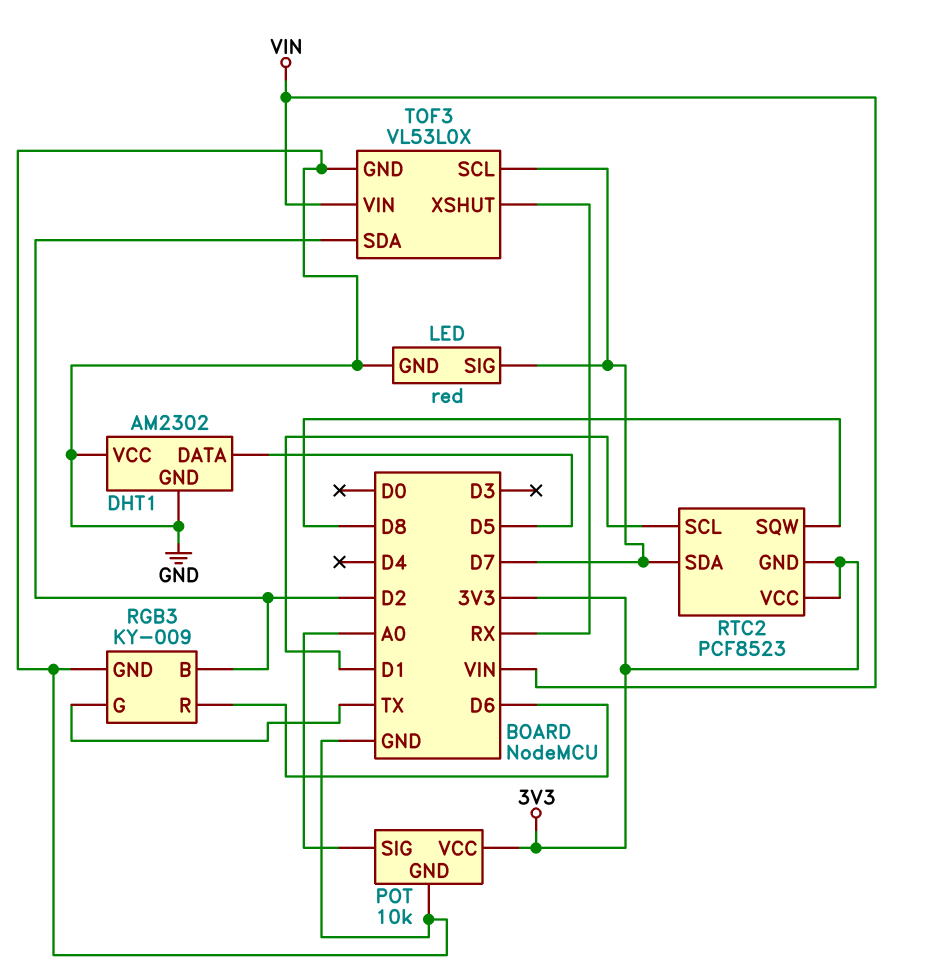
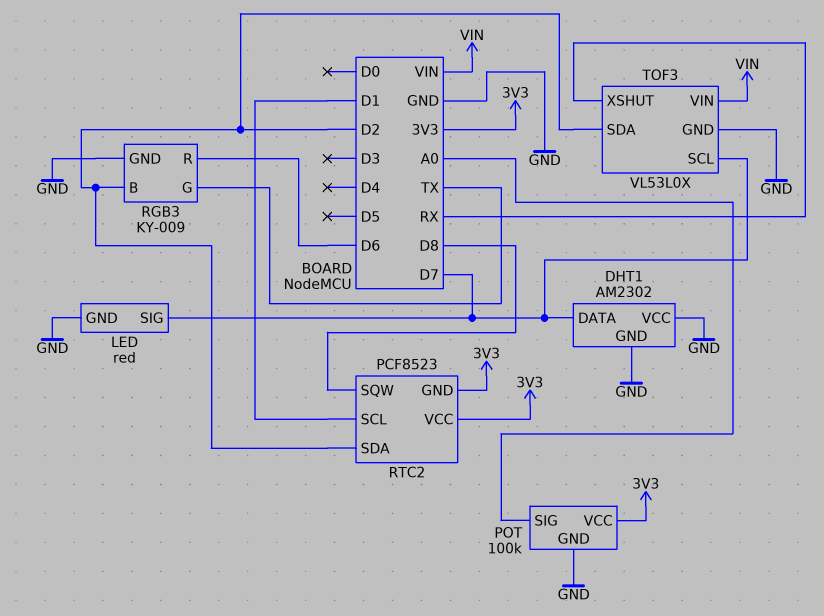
DHT1 pin DATA: D5 -> D7
POT: 10k -> 100k
RTC2 pin SDA: D7 -> D2

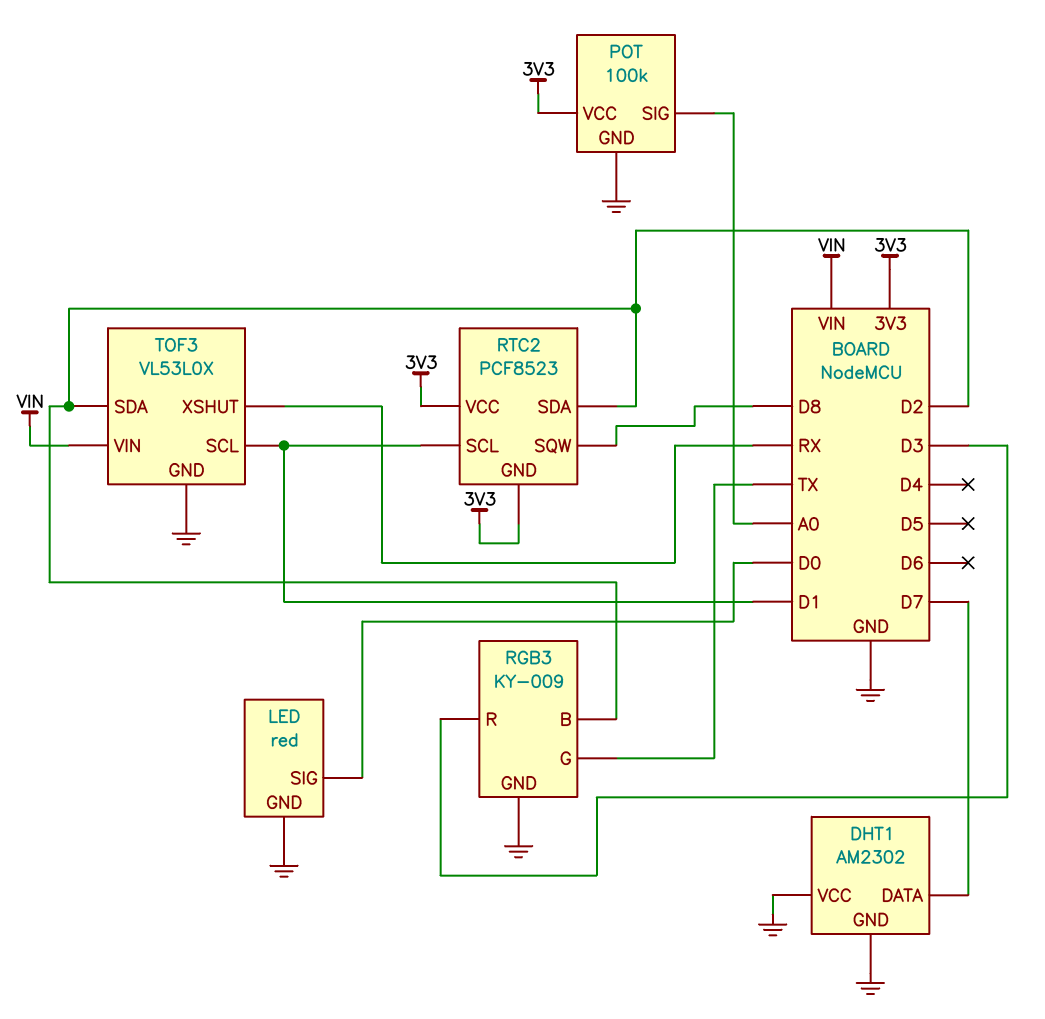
LED pin SIG: D7 -> D0
RGB3 pin R: D6 -> D3
TOF3 pin SCL: D7 -> D1

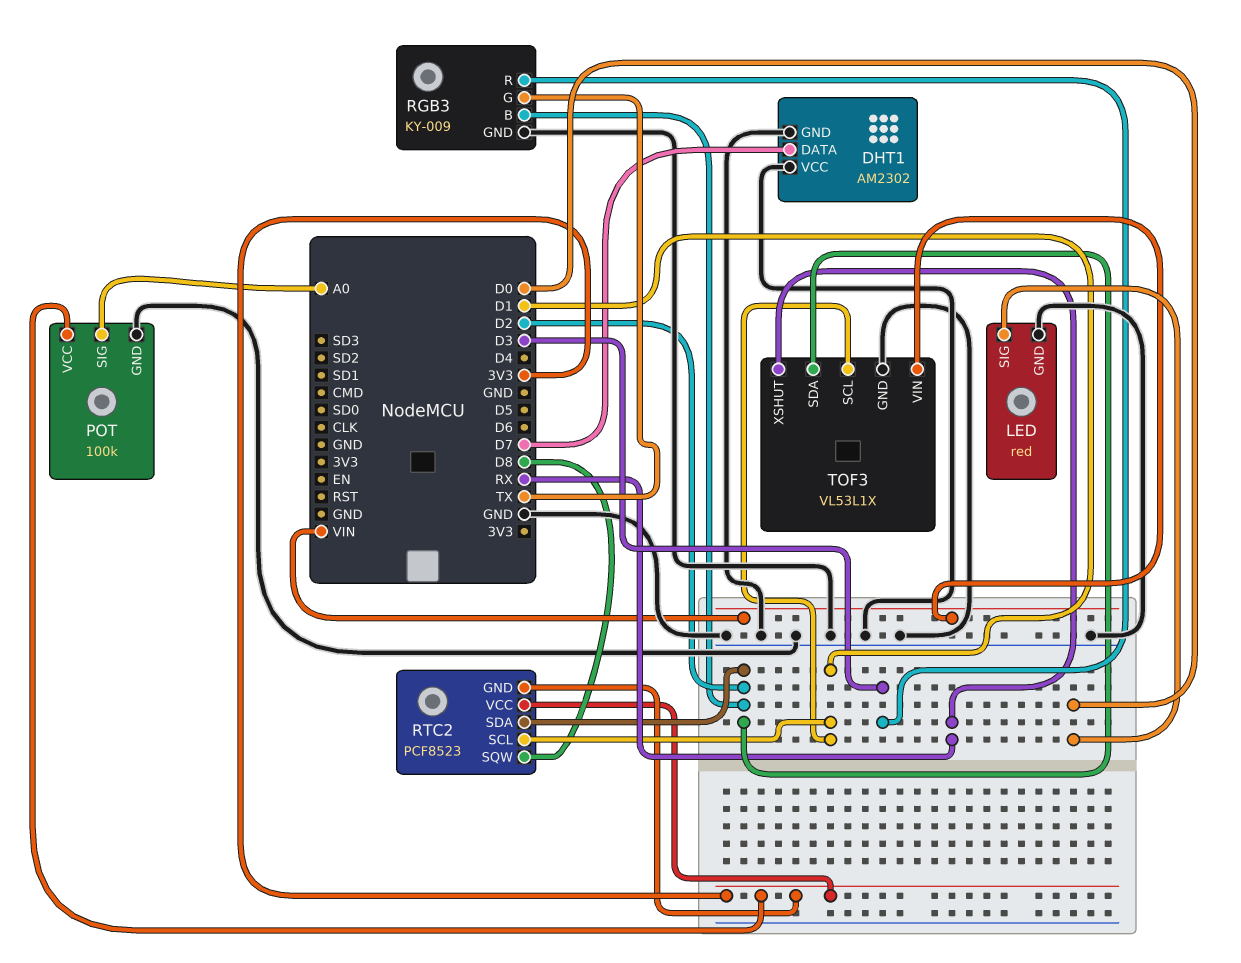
TOF3: VL53L0X -> VL53L1X

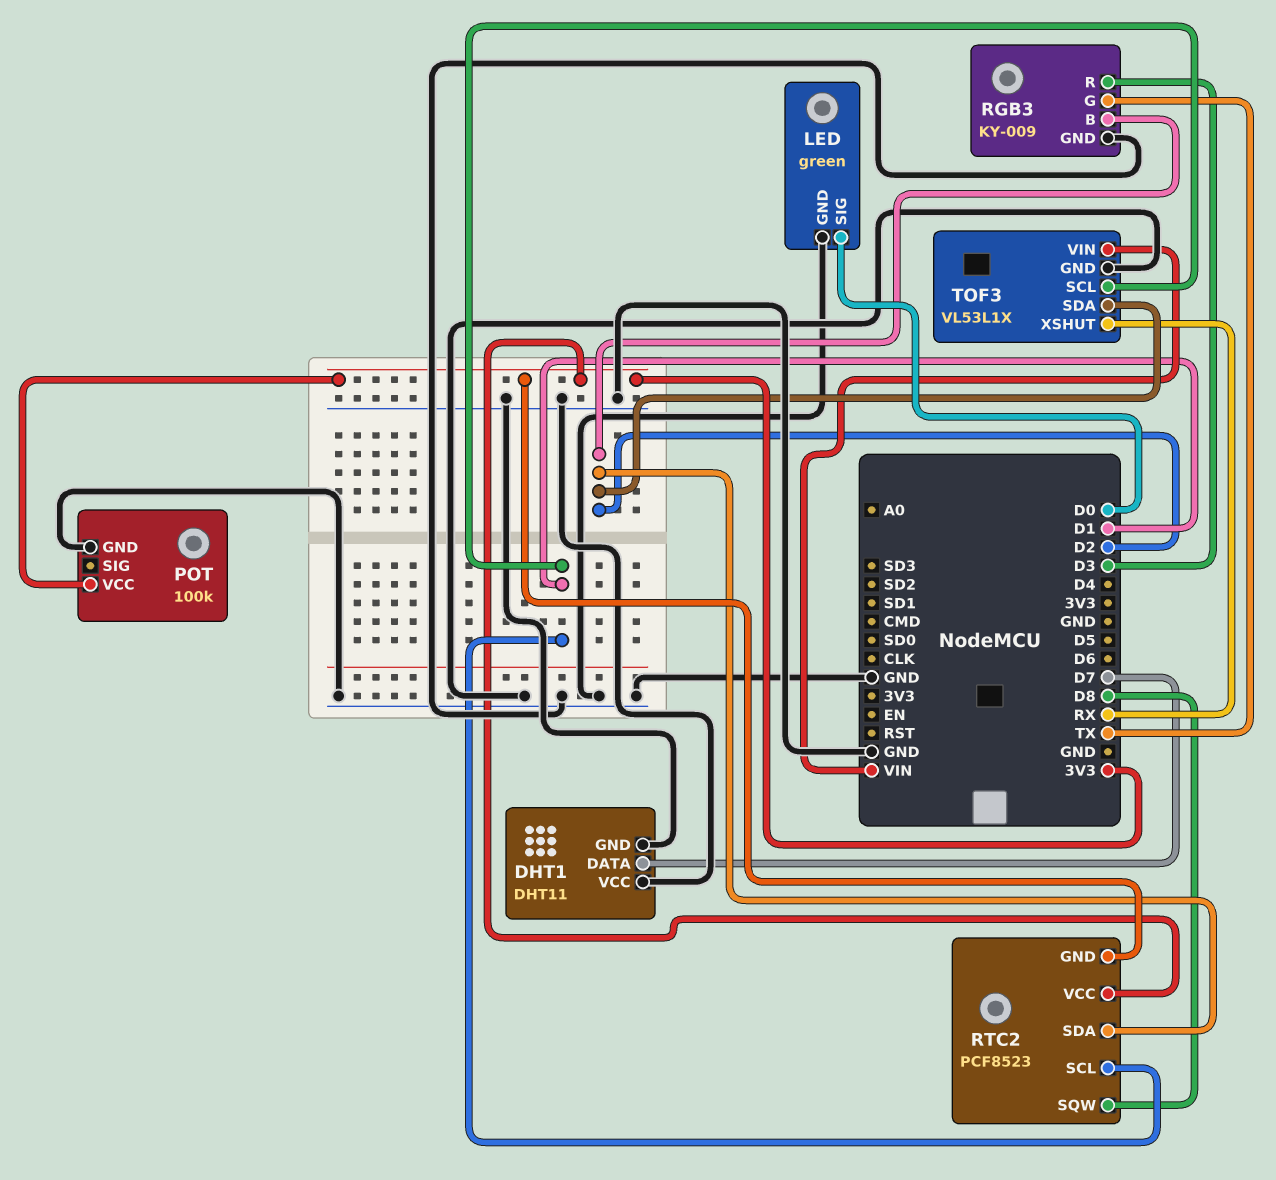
DHT1: AM2302 -> DHT11
LED: red -> green
POT pin SIG: A0 -> none

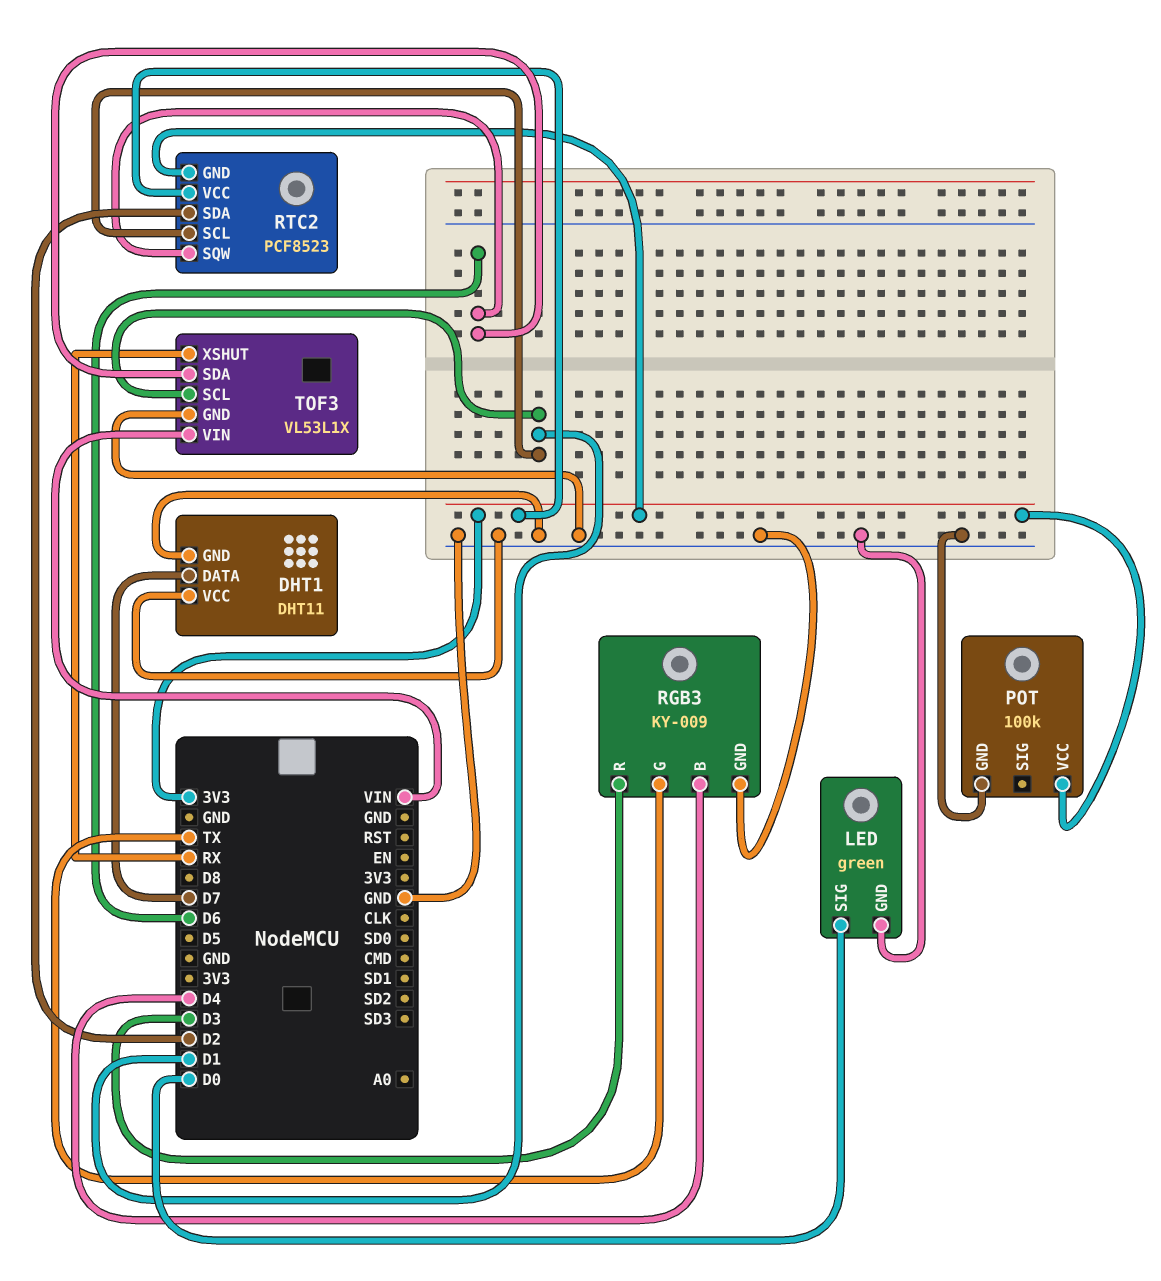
RGB3 pin B: D2 -> D4
RTC2 pin SQW: D8 -> D6
TOF3 pin SDA: D2 -> D6

